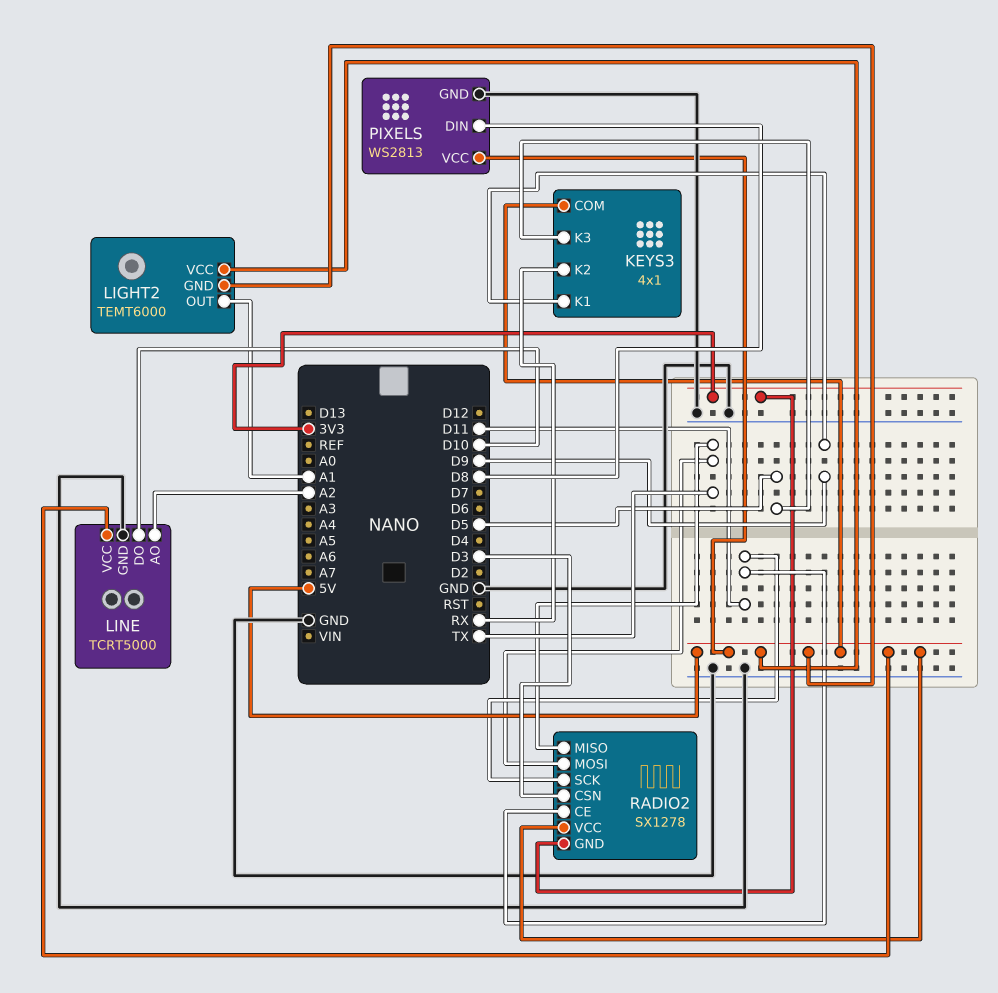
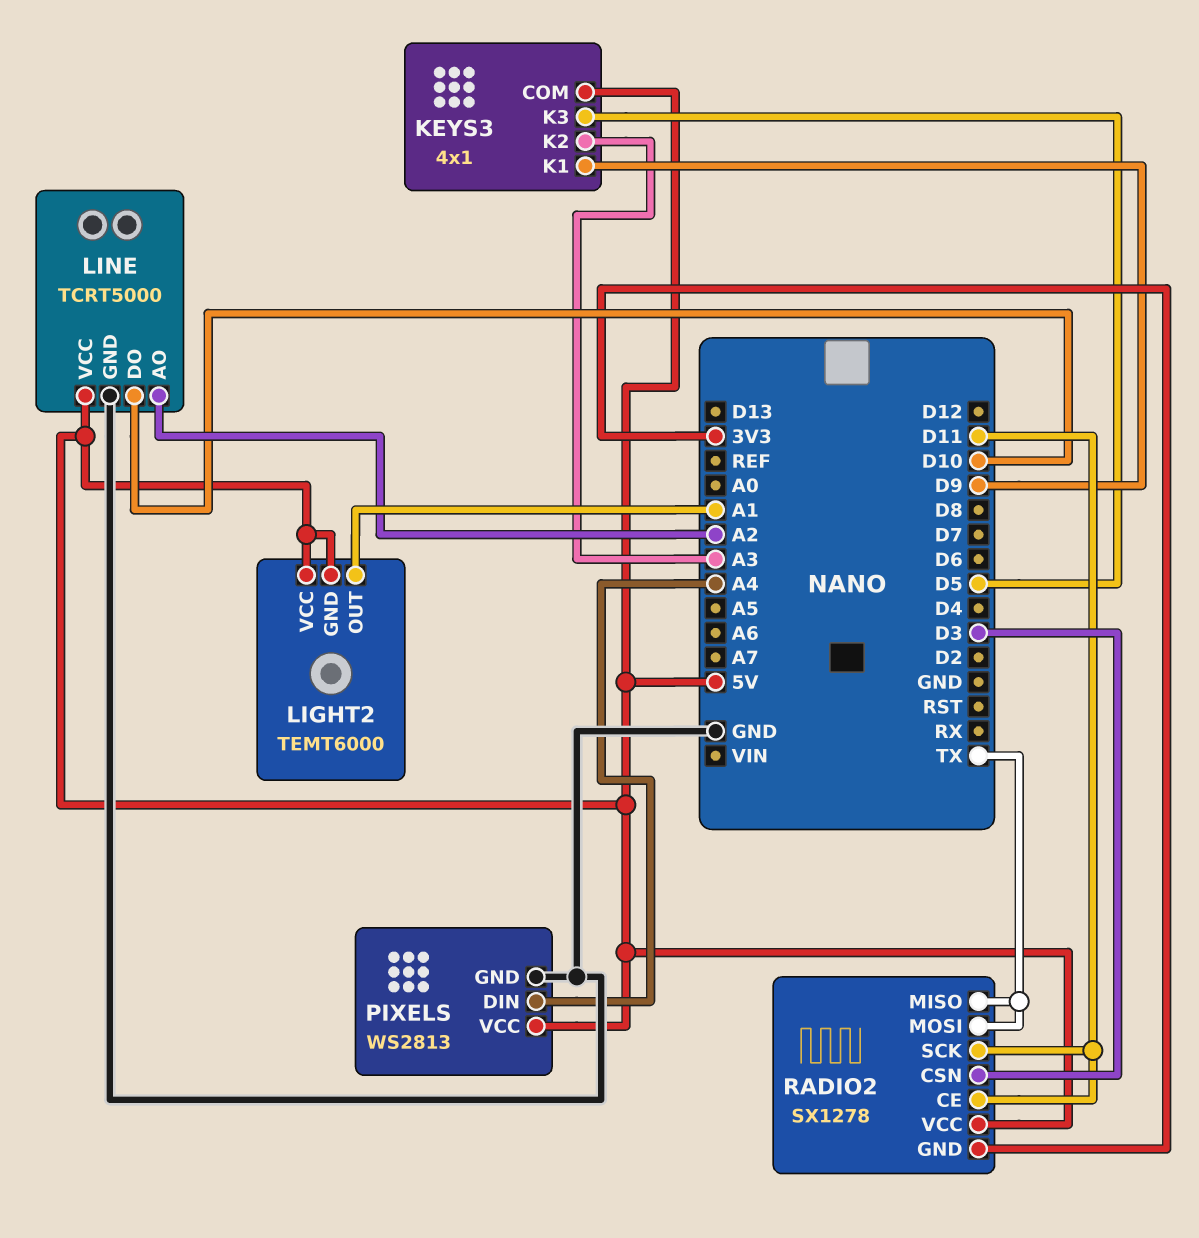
KEYS3 pin K2: RX -> A3
PIXELS pin DIN: D8 -> A4

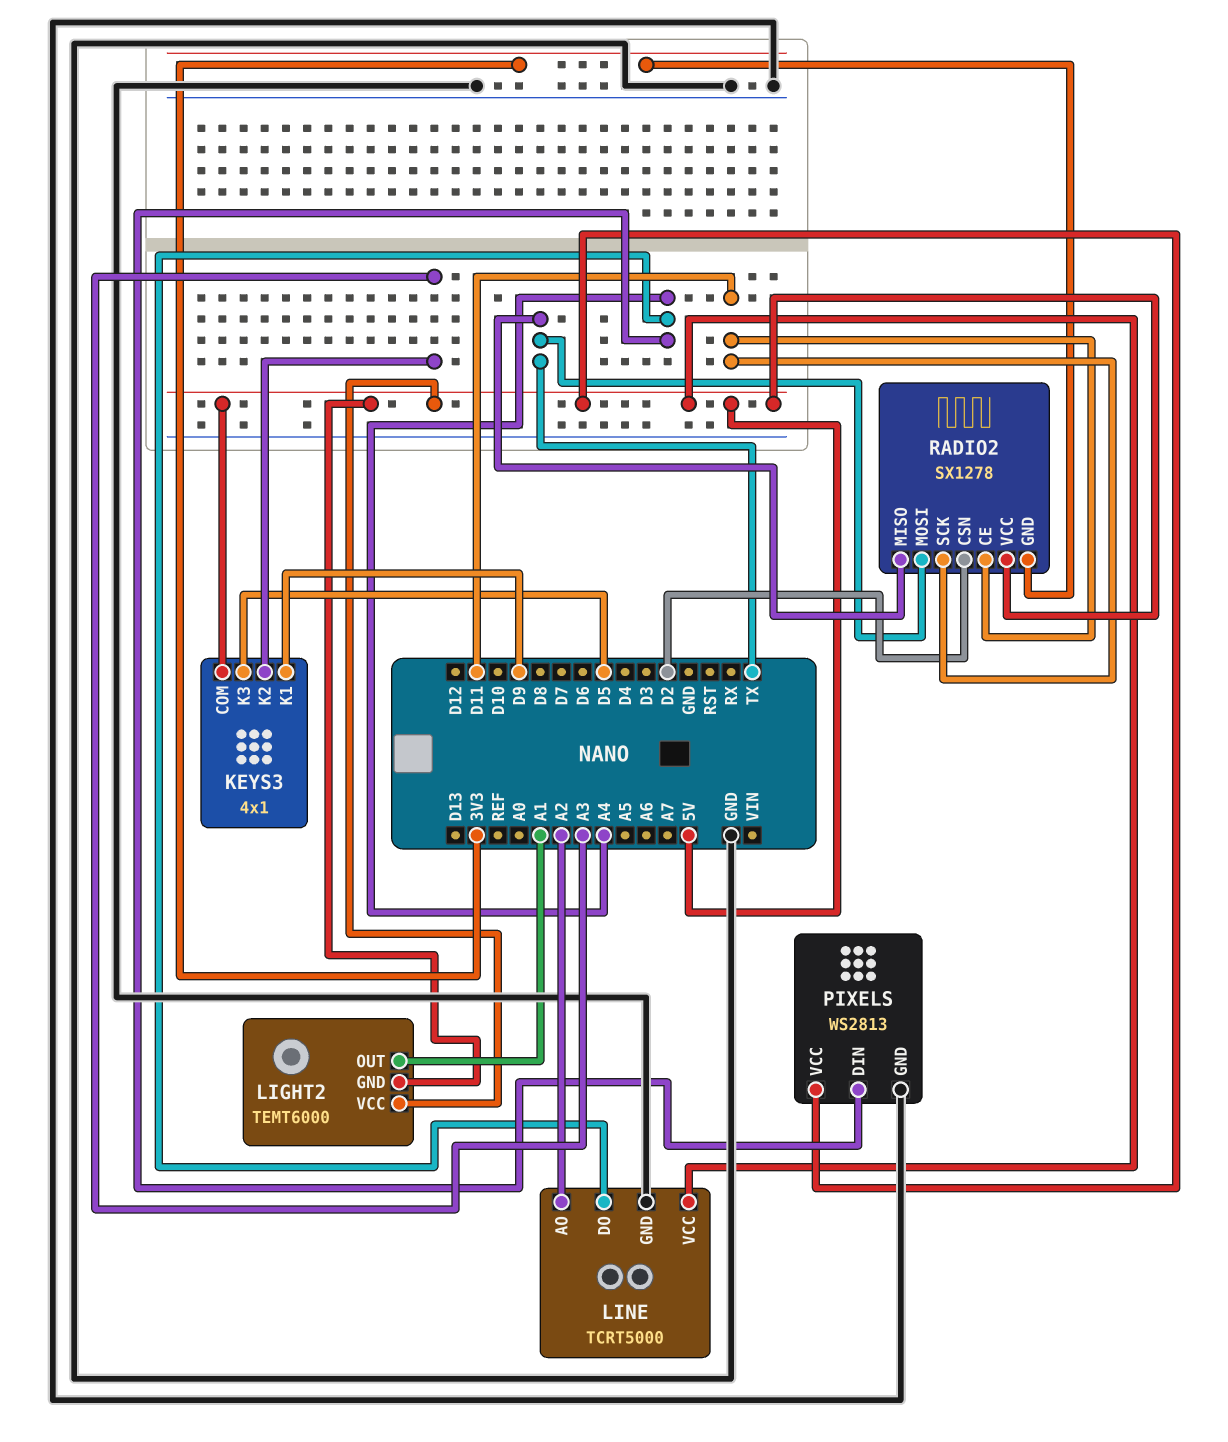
LINE pin DO: D10 -> A4
RADIO2 pin CSN: D3 -> D2

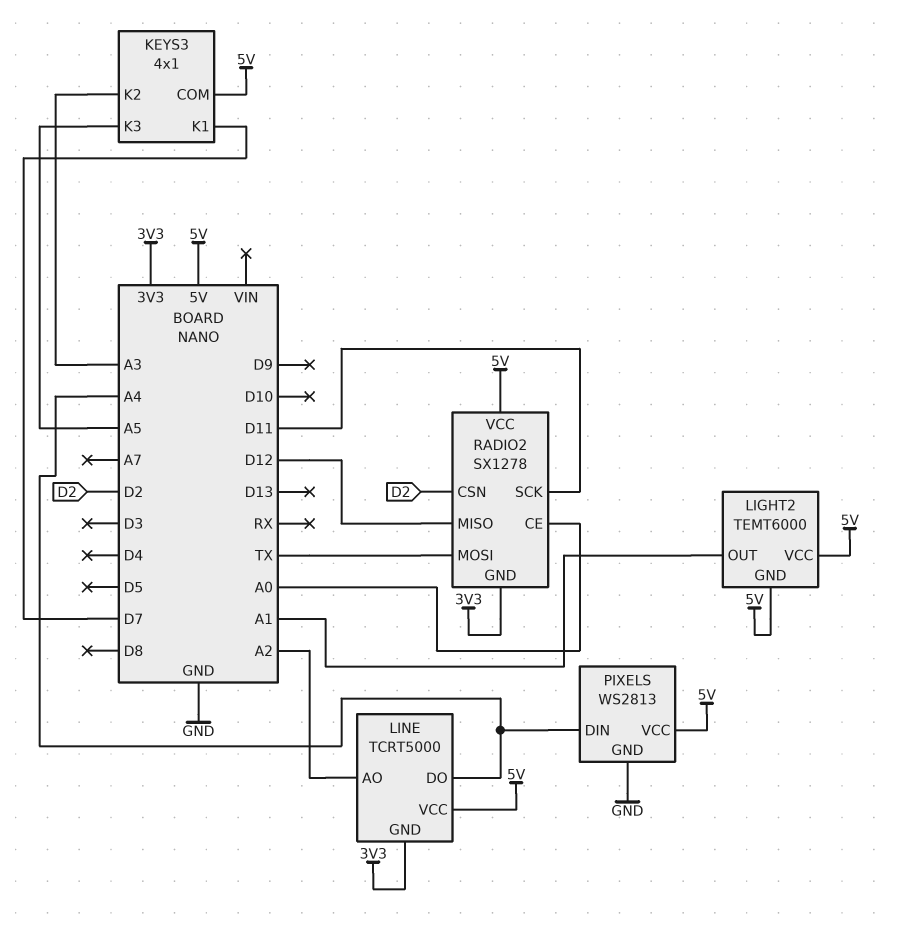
KEYS3 pin K1: D9 -> D7
KEYS3 pin K3: D5 -> A5
LINE pin GND: GND -> 3V3
RADIO2 pin CE: D11 -> A0
RADIO2 pin MISO: TX -> D12

